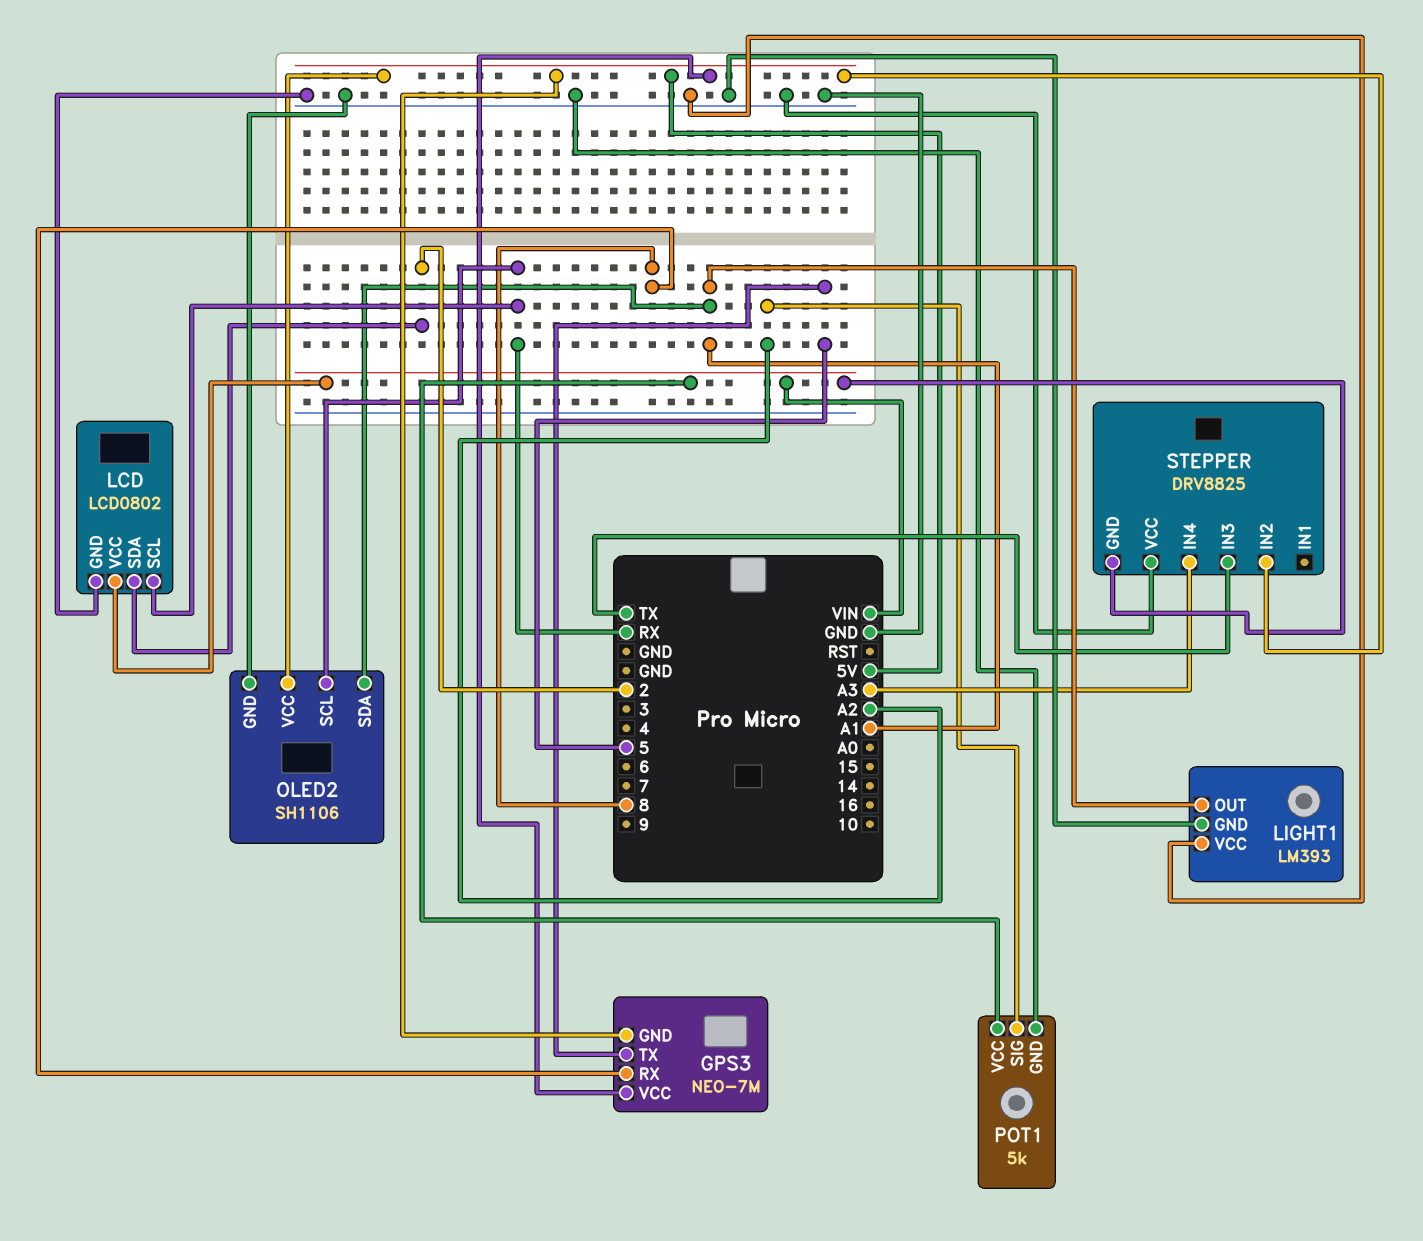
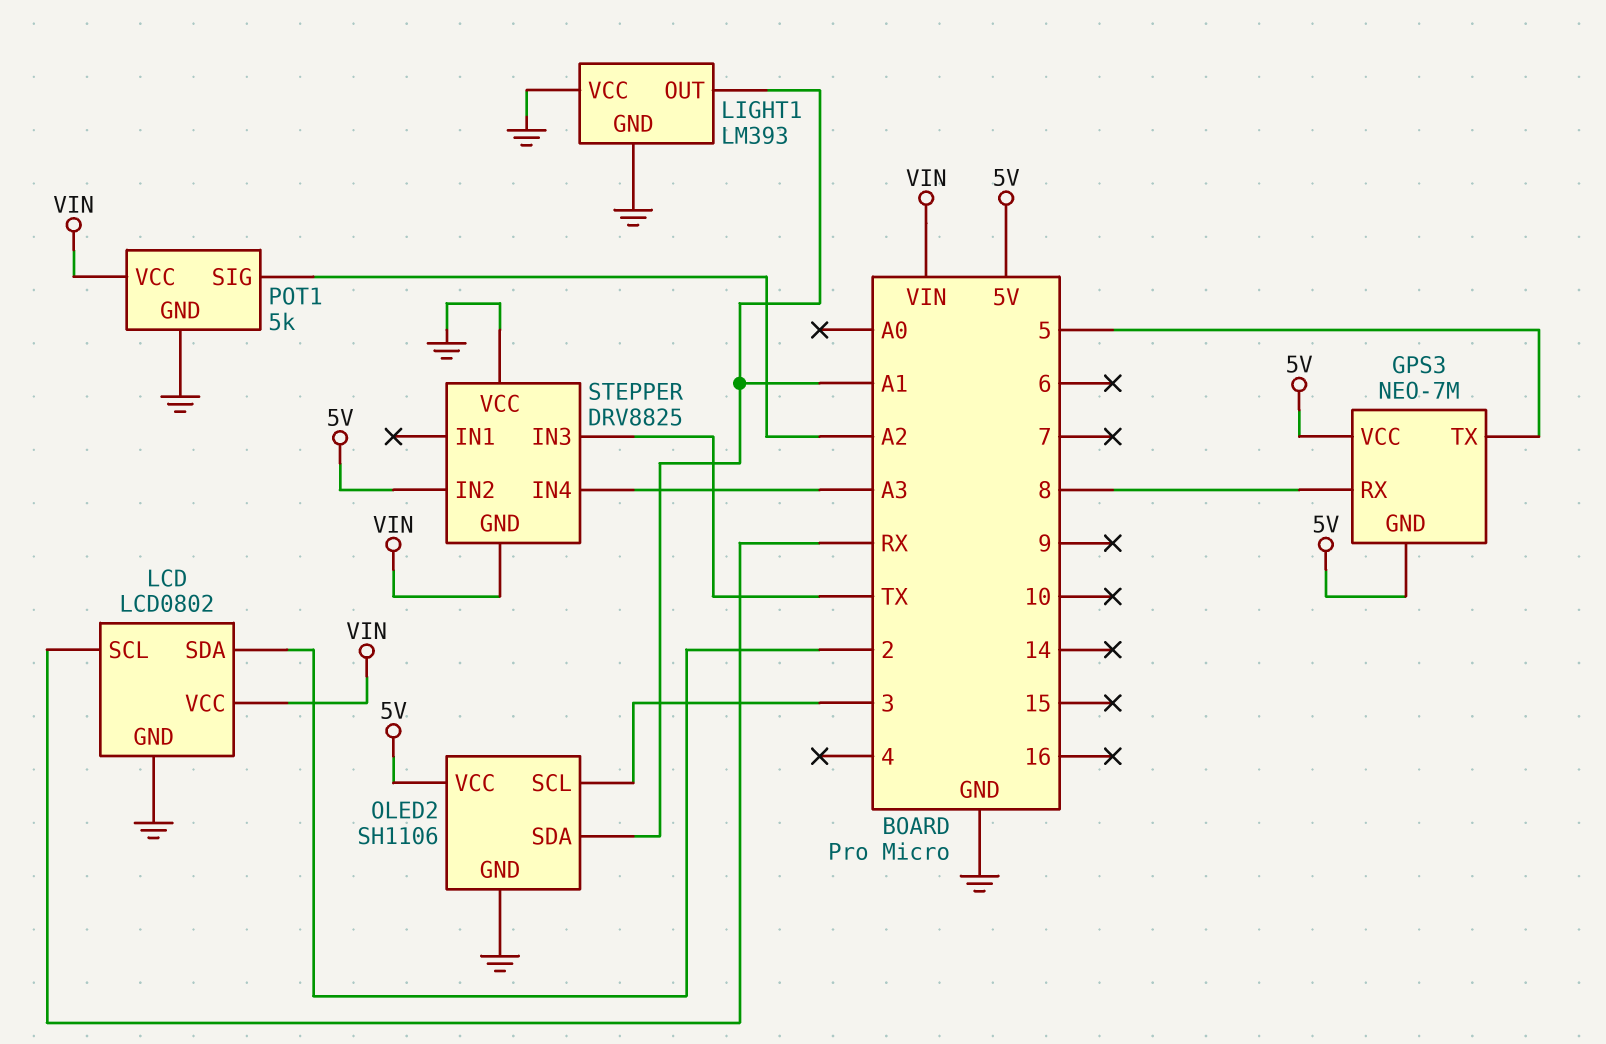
OLED2 pin SCL: RX -> 3

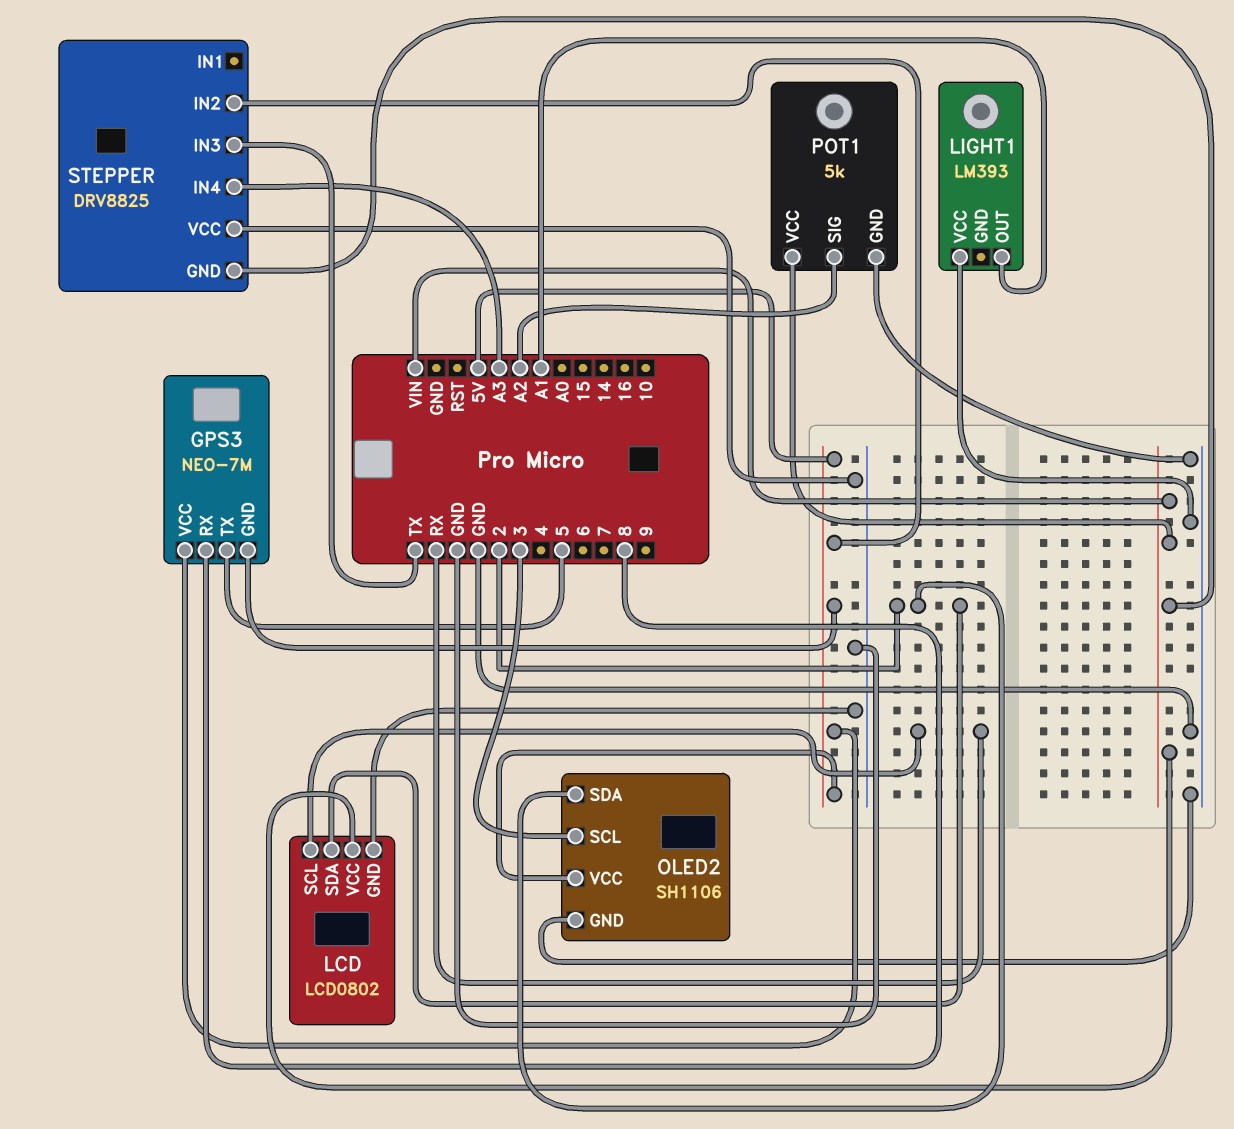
LIGHT1 pin GND: GND -> none
OLED2 pin SDA: A1 -> 2

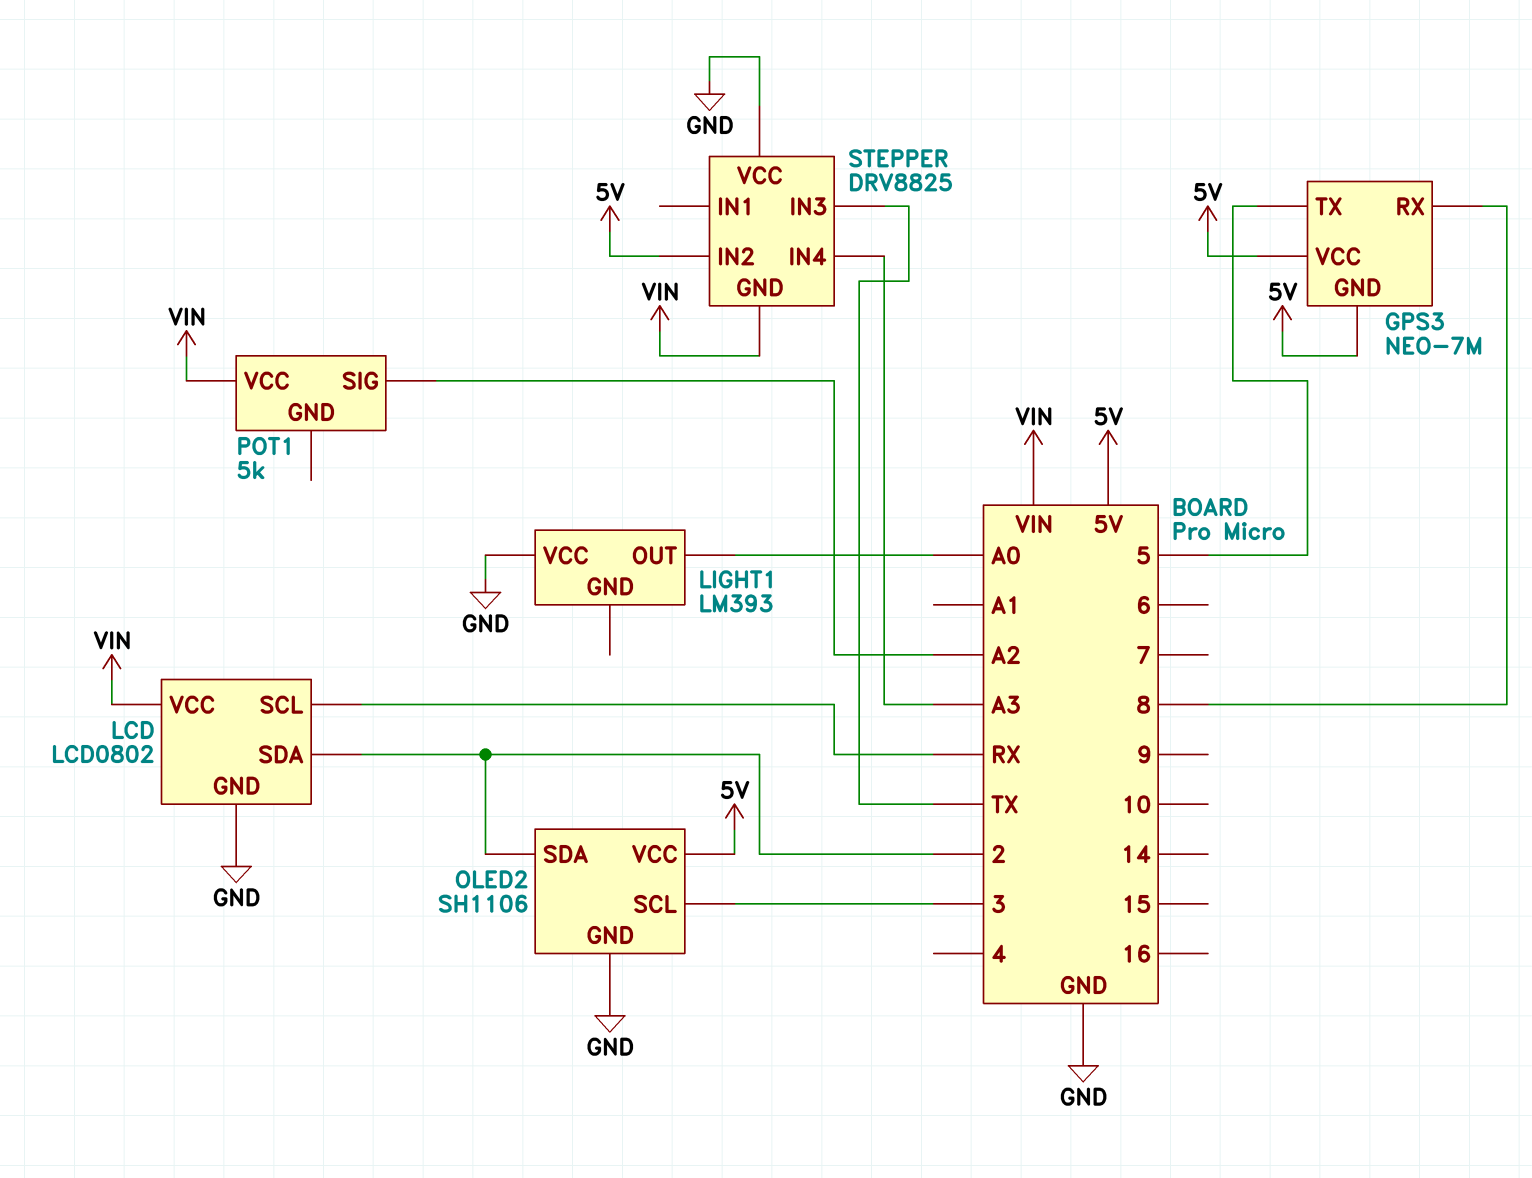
LIGHT1 pin OUT: A1 -> A0
POT1 pin GND: GND -> none

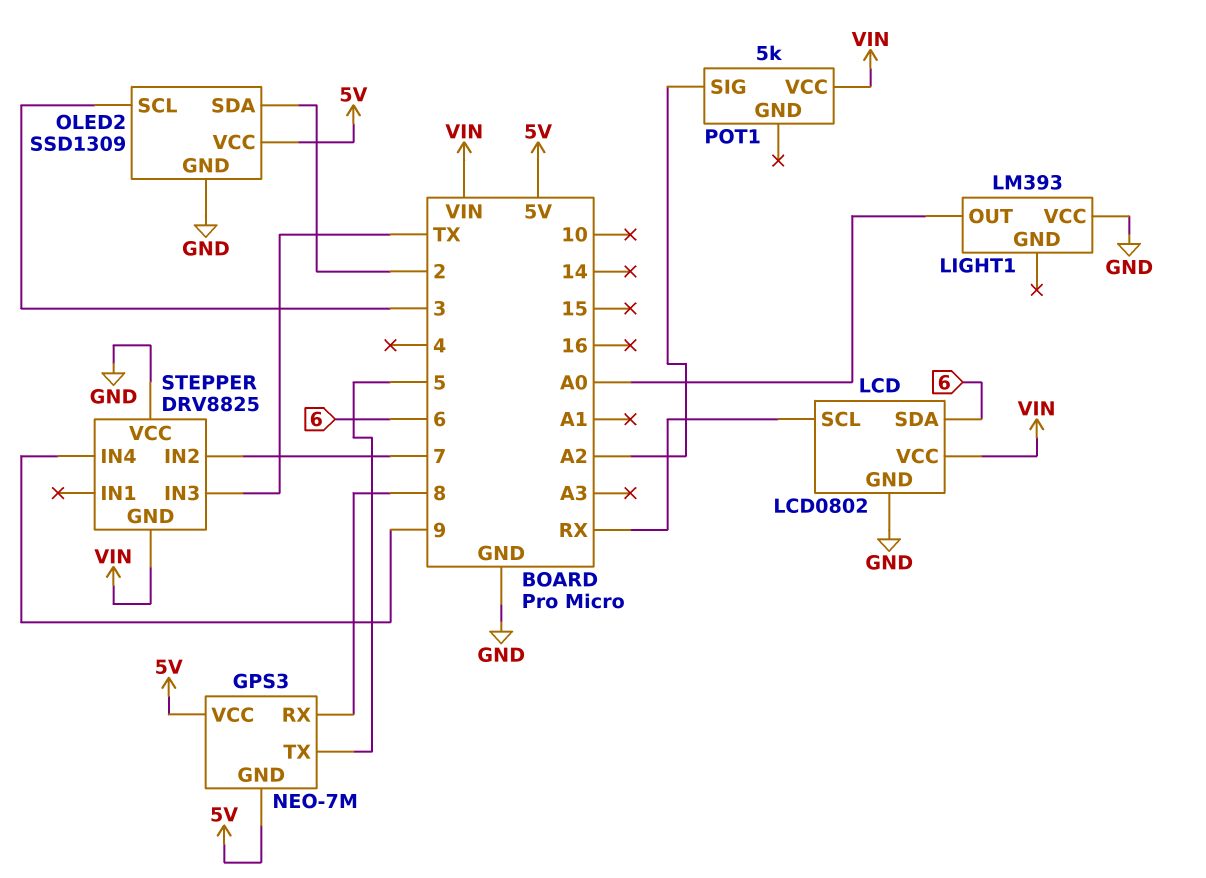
LCD pin SDA: 2 -> 6
OLED2: SH1106 -> SSD1309
STEPPER pin IN2: 5V -> 7
STEPPER pin IN4: A3 -> 9

